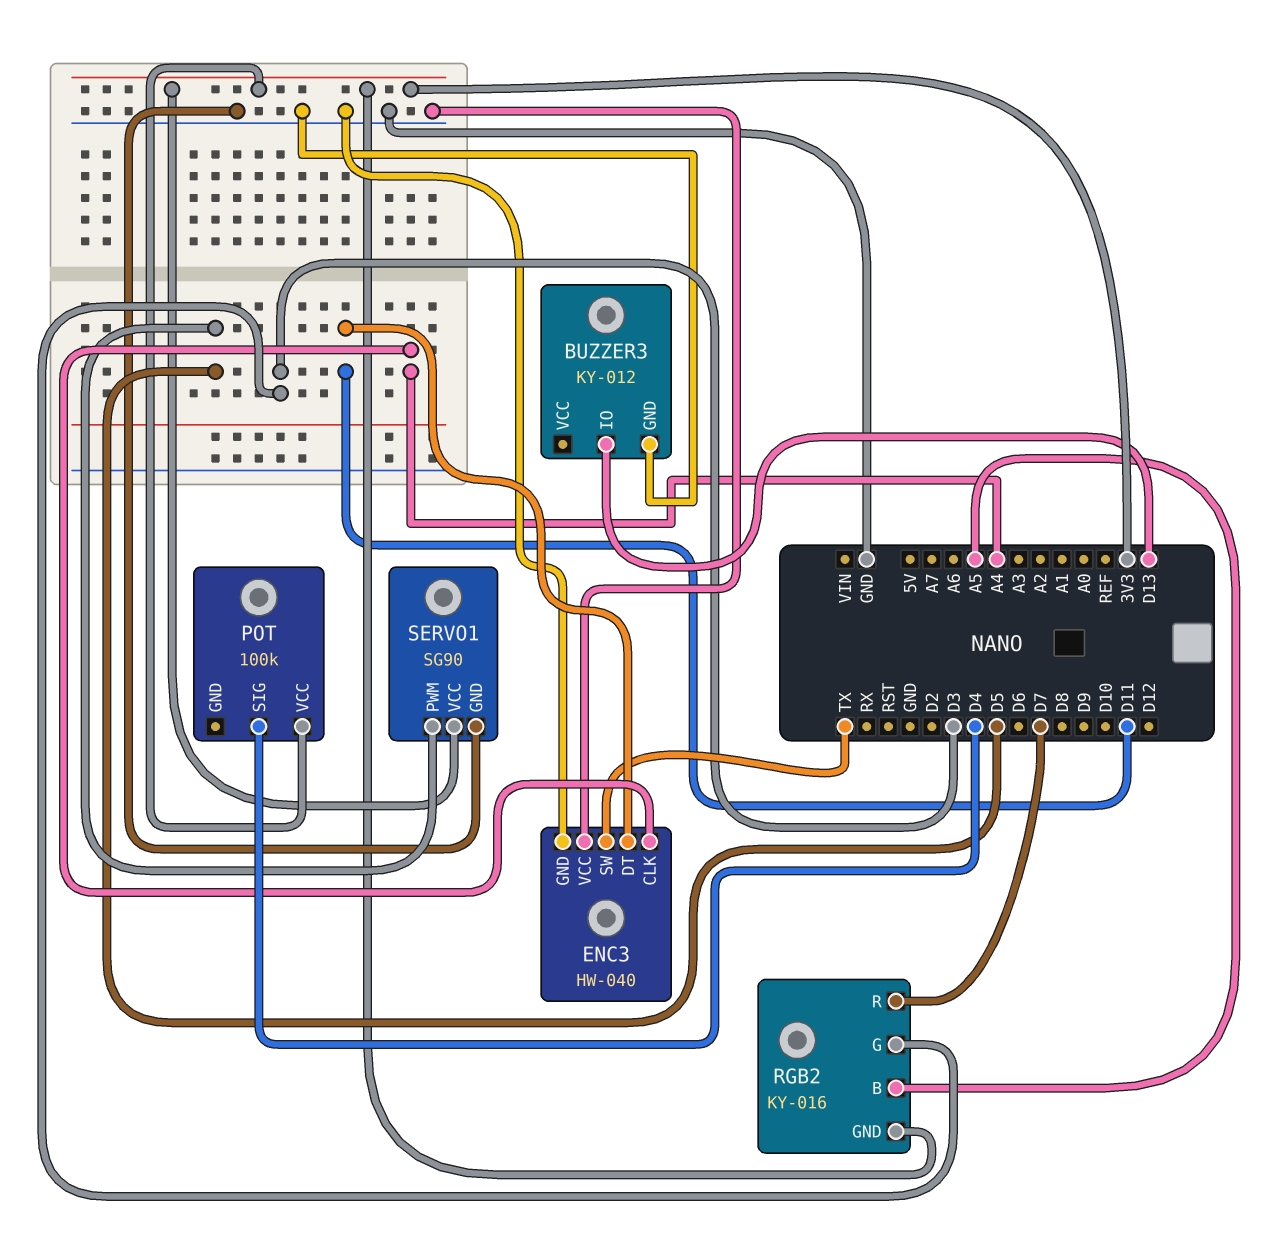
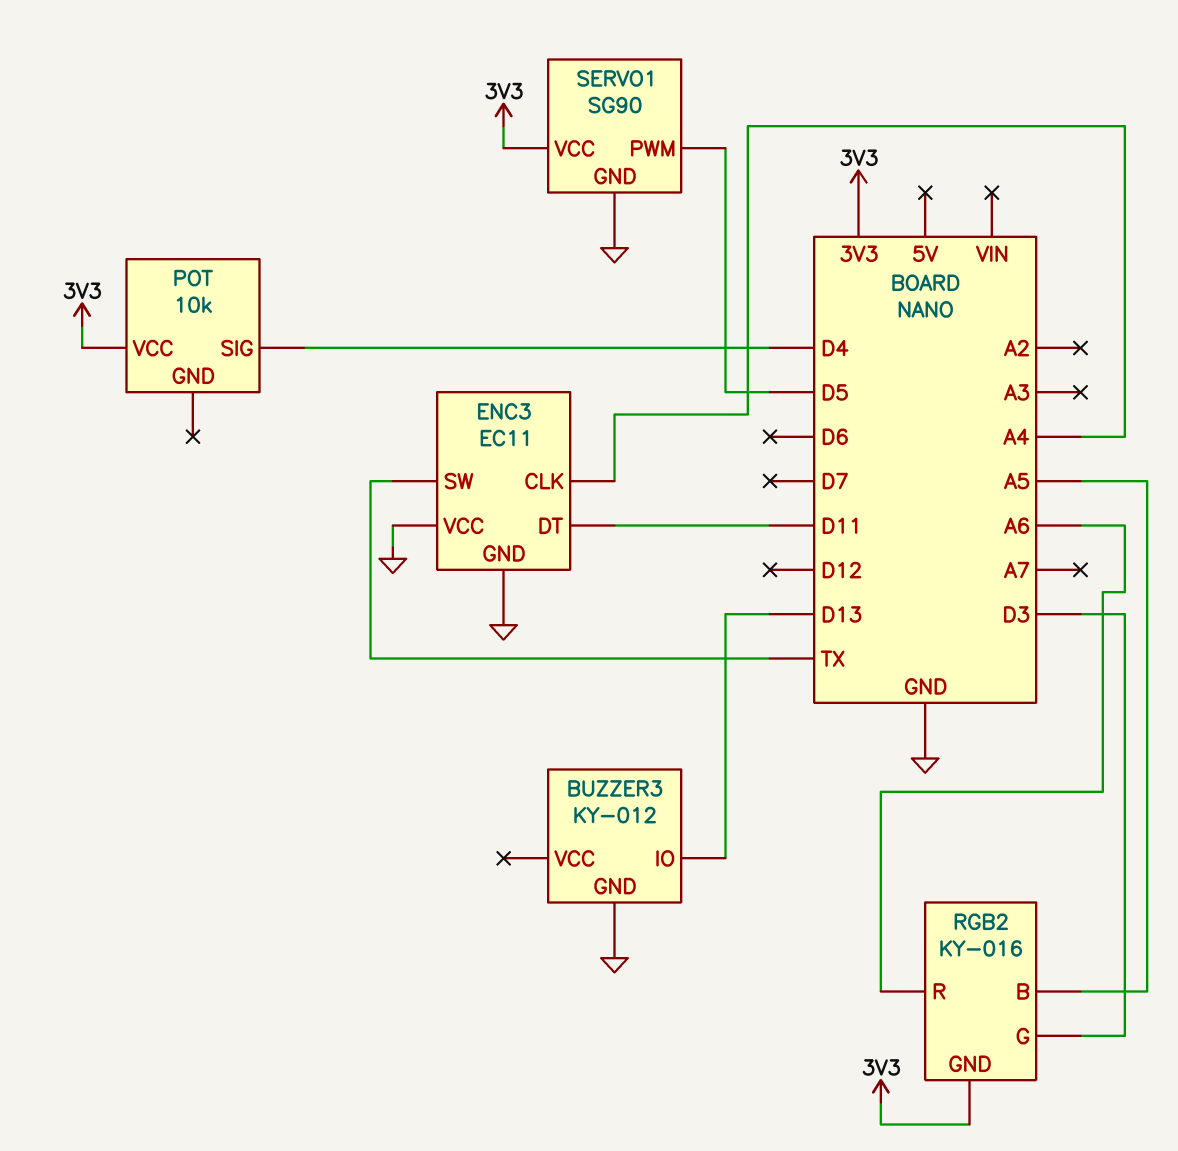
ENC3: HW-040 -> EC11
POT: 100k -> 10k
RGB2 pin R: D7 -> A6

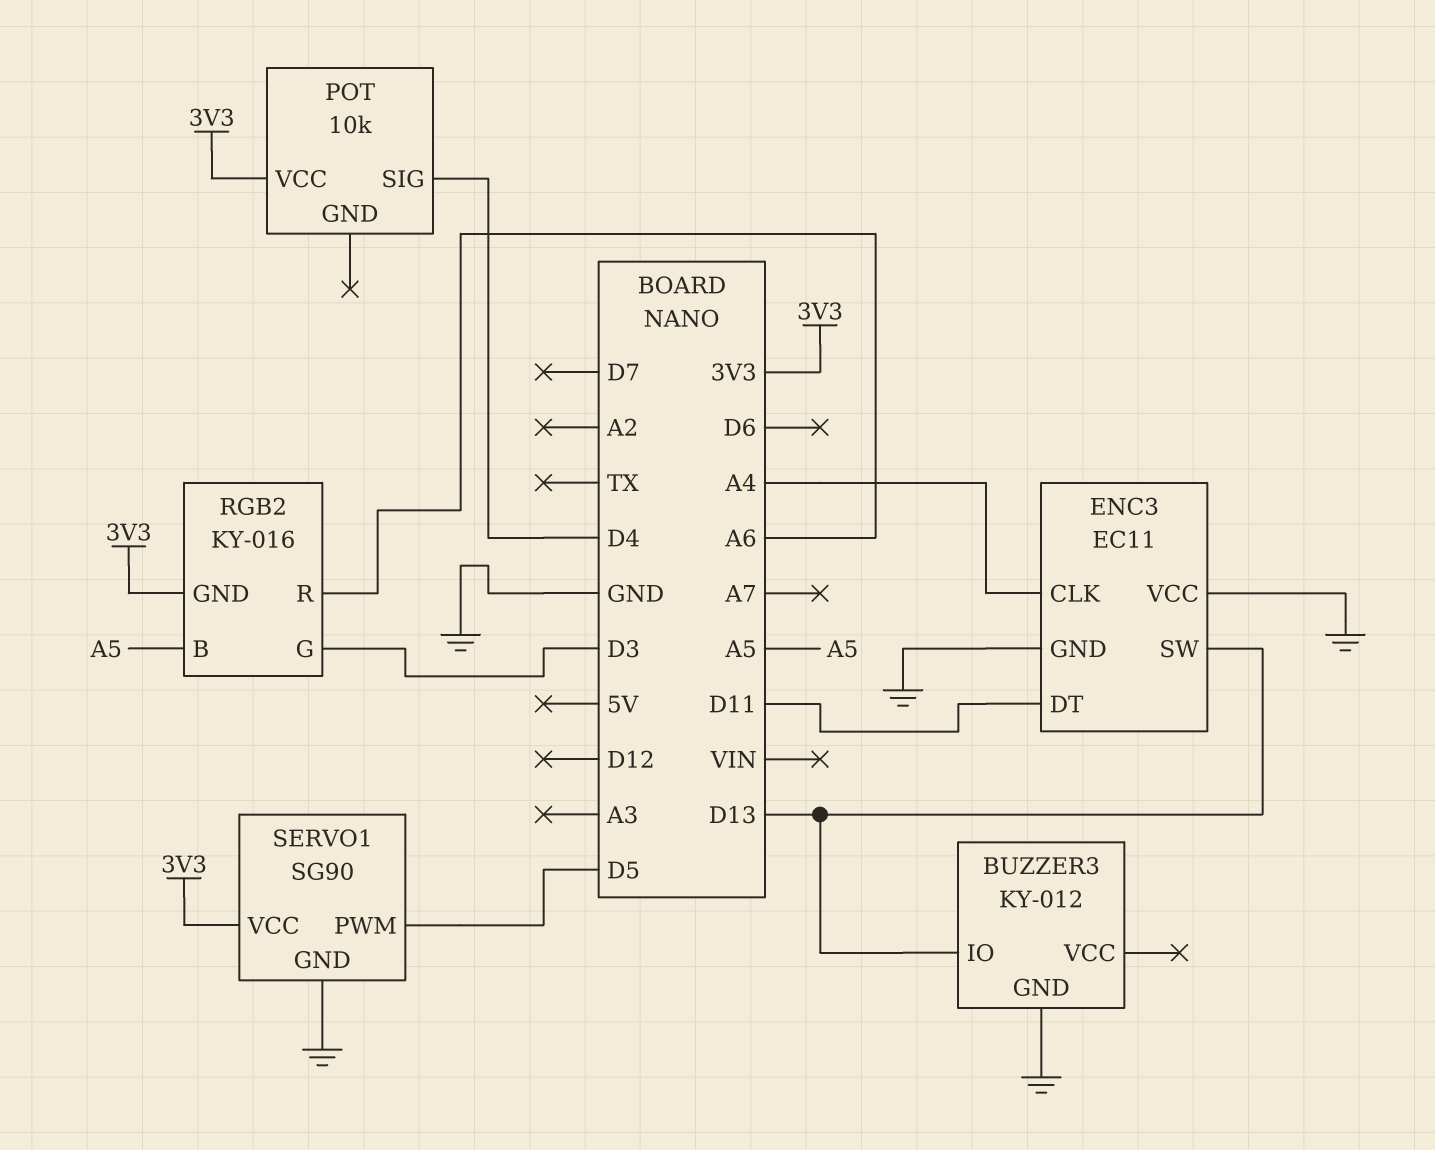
ENC3 pin SW: TX -> D13

